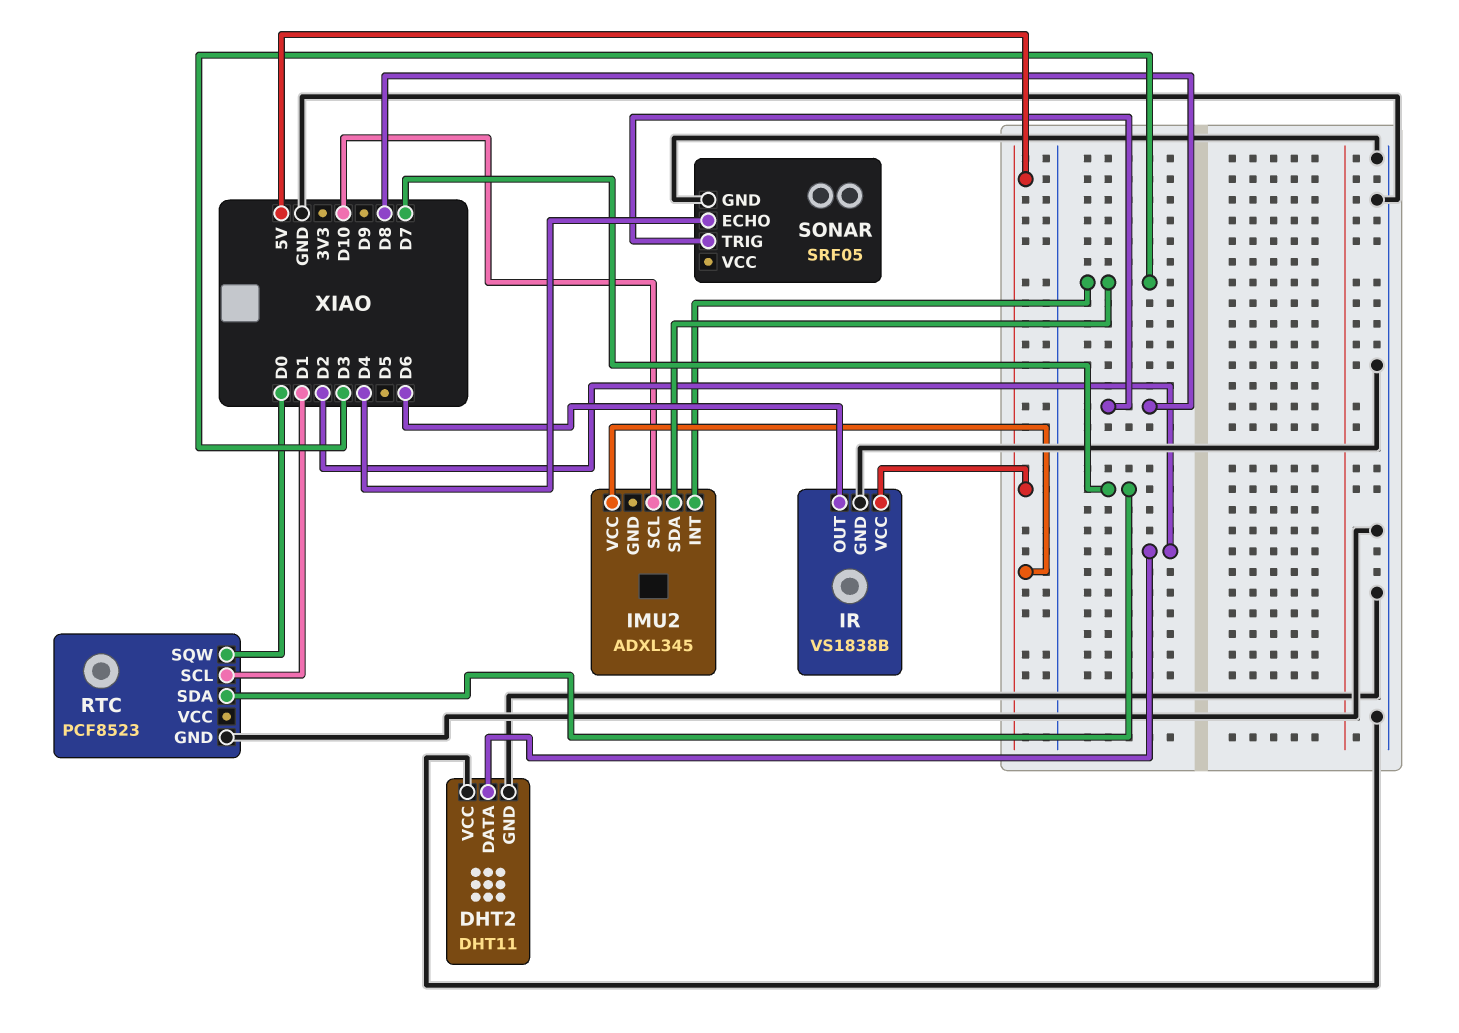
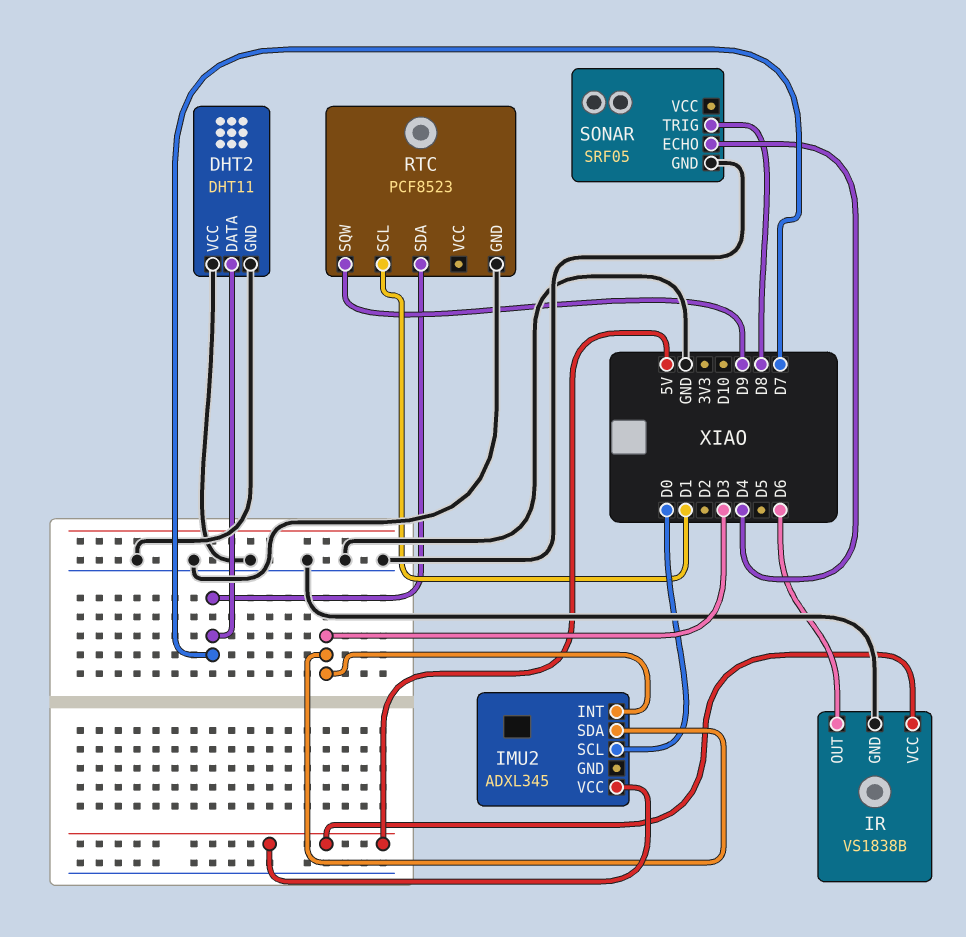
DHT2 pin DATA: D2 -> D7
IMU2 pin SCL: D10 -> D0
RTC pin SQW: D0 -> D9

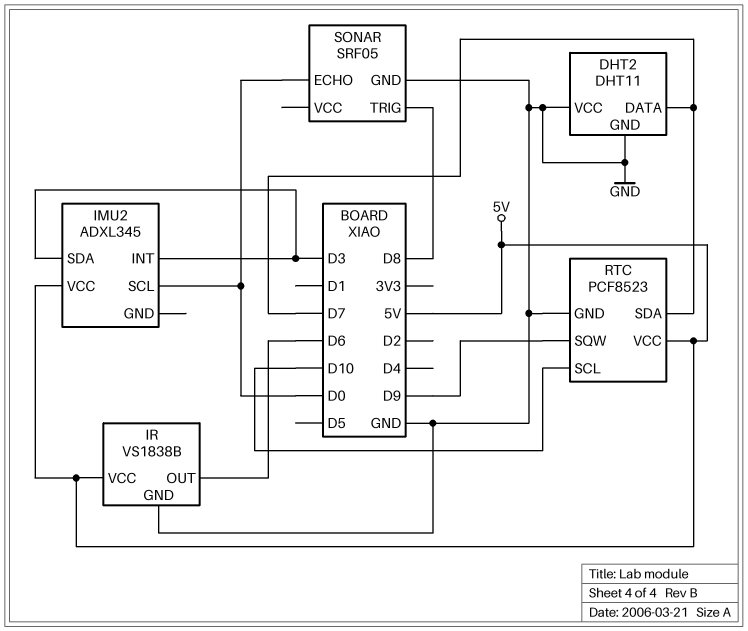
RTC pin SCL: D1 -> D10
RTC pin VCC: none -> 5V
SONAR pin ECHO: D4 -> D0

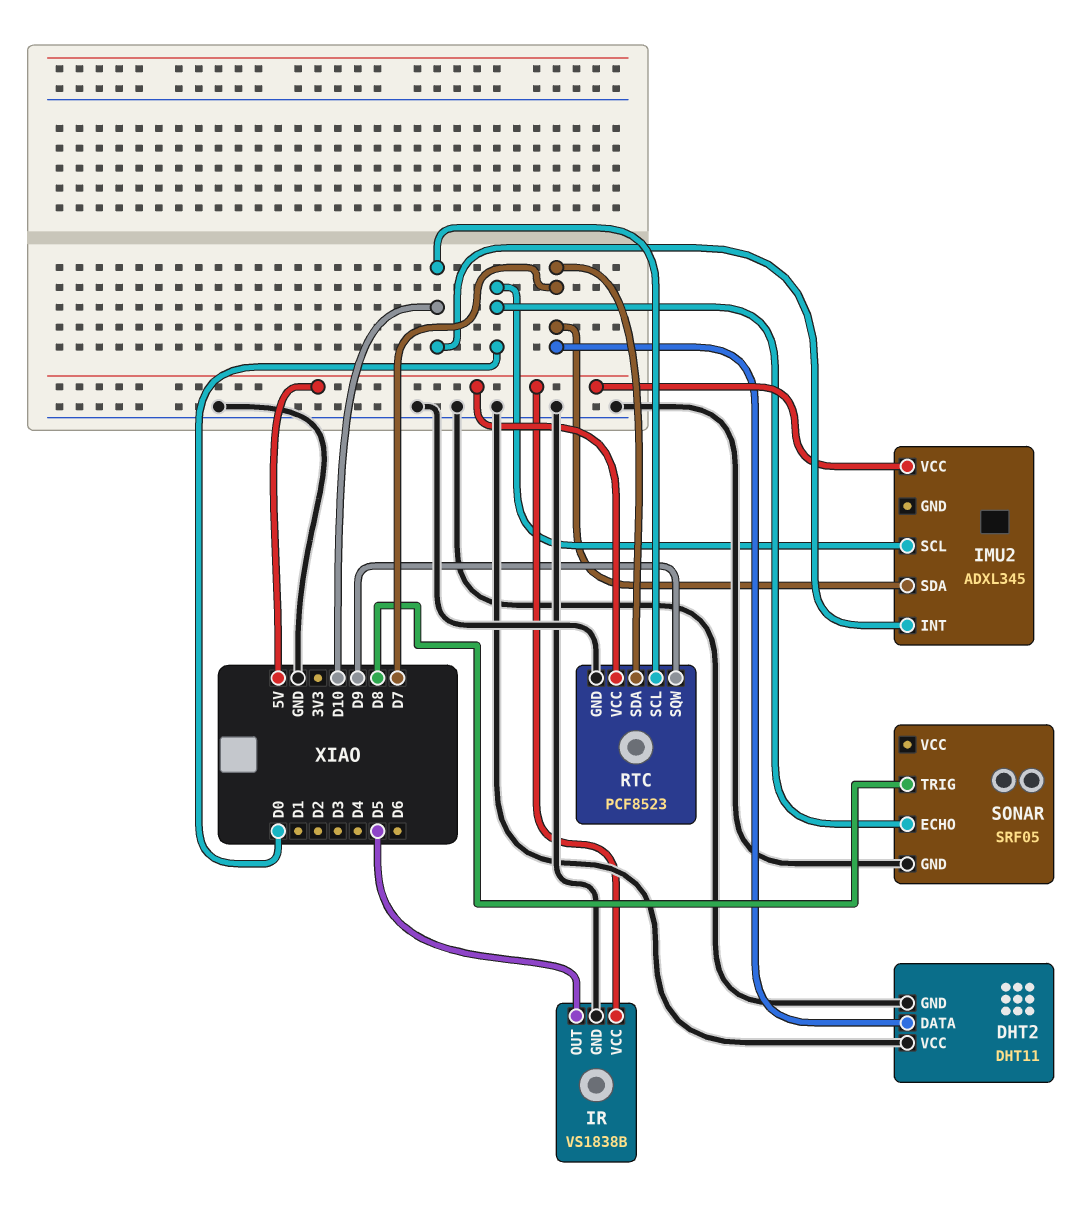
IMU2 pin INT: D3 -> D10
IMU2 pin SDA: D3 -> D7
IR pin OUT: D6 -> D5

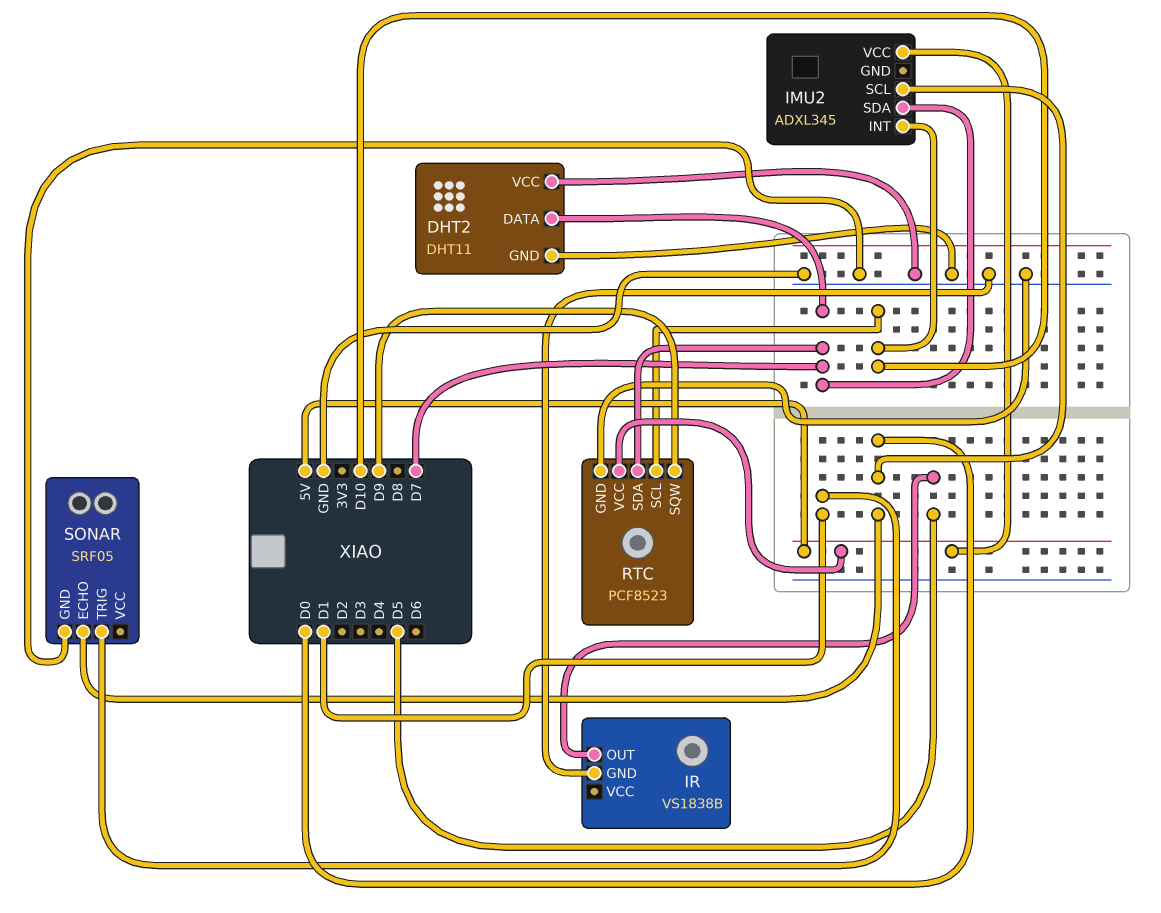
IR pin VCC: 5V -> none
SONAR pin TRIG: D8 -> D1

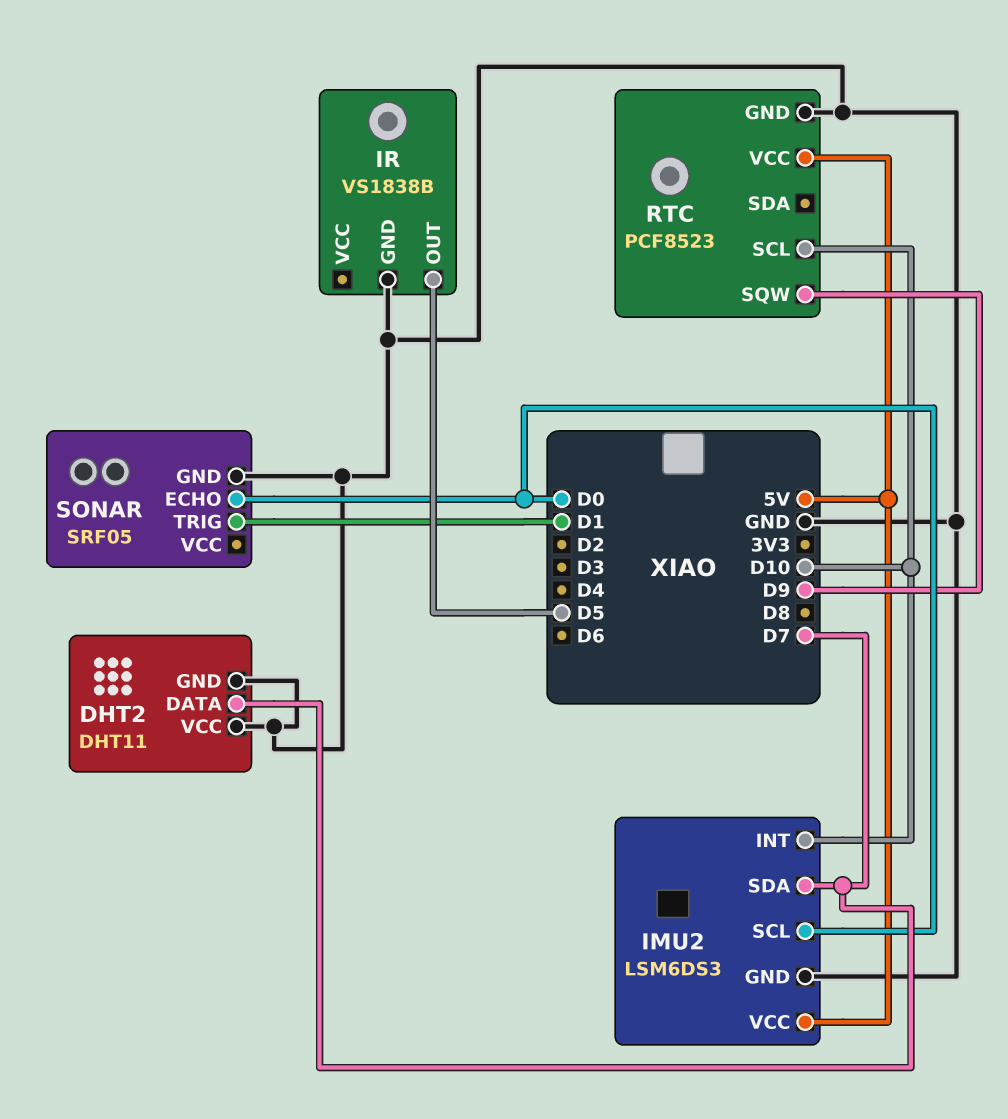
IMU2: ADXL345 -> LSM6DS3
IMU2 pin GND: none -> GND
RTC pin SDA: D7 -> none

